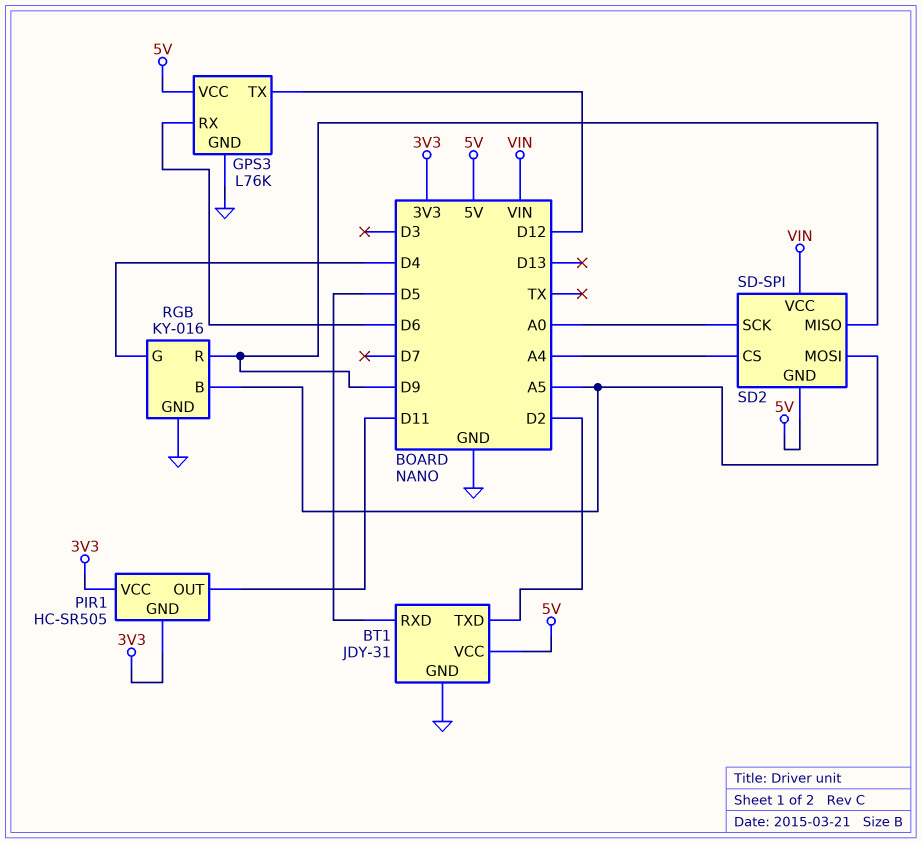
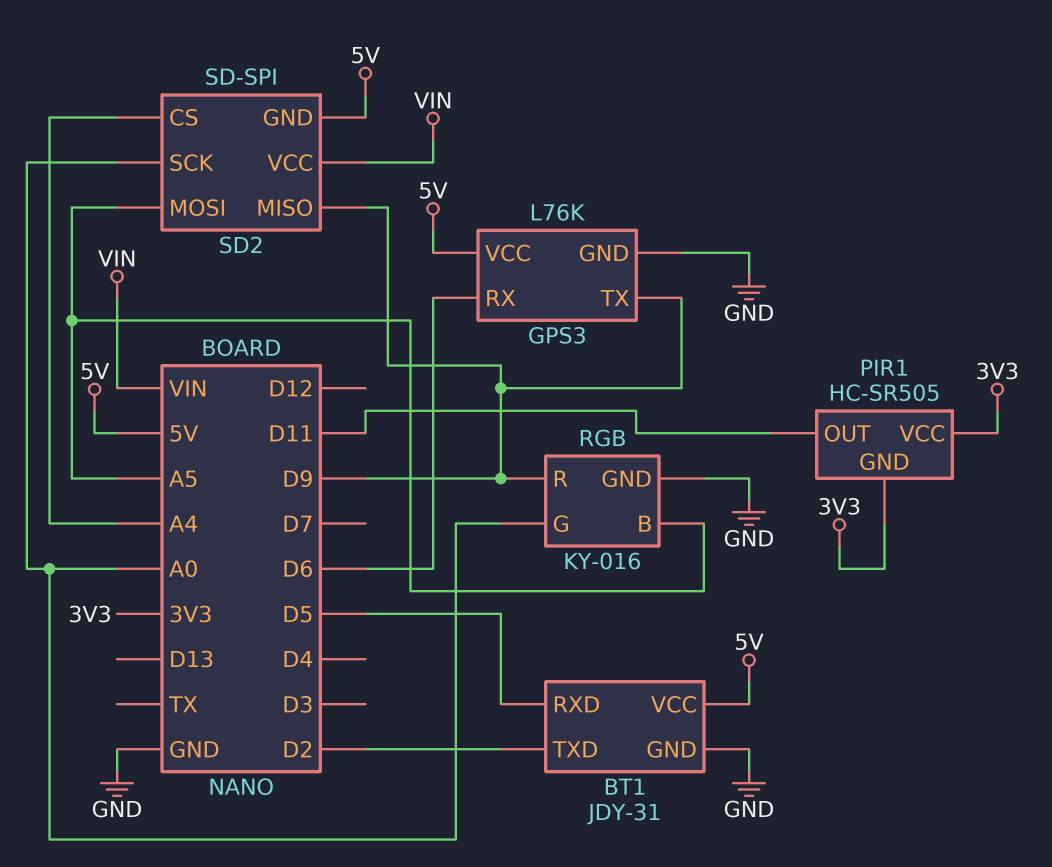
GPS3 pin TX: D12 -> D9
RGB pin G: D4 -> A0

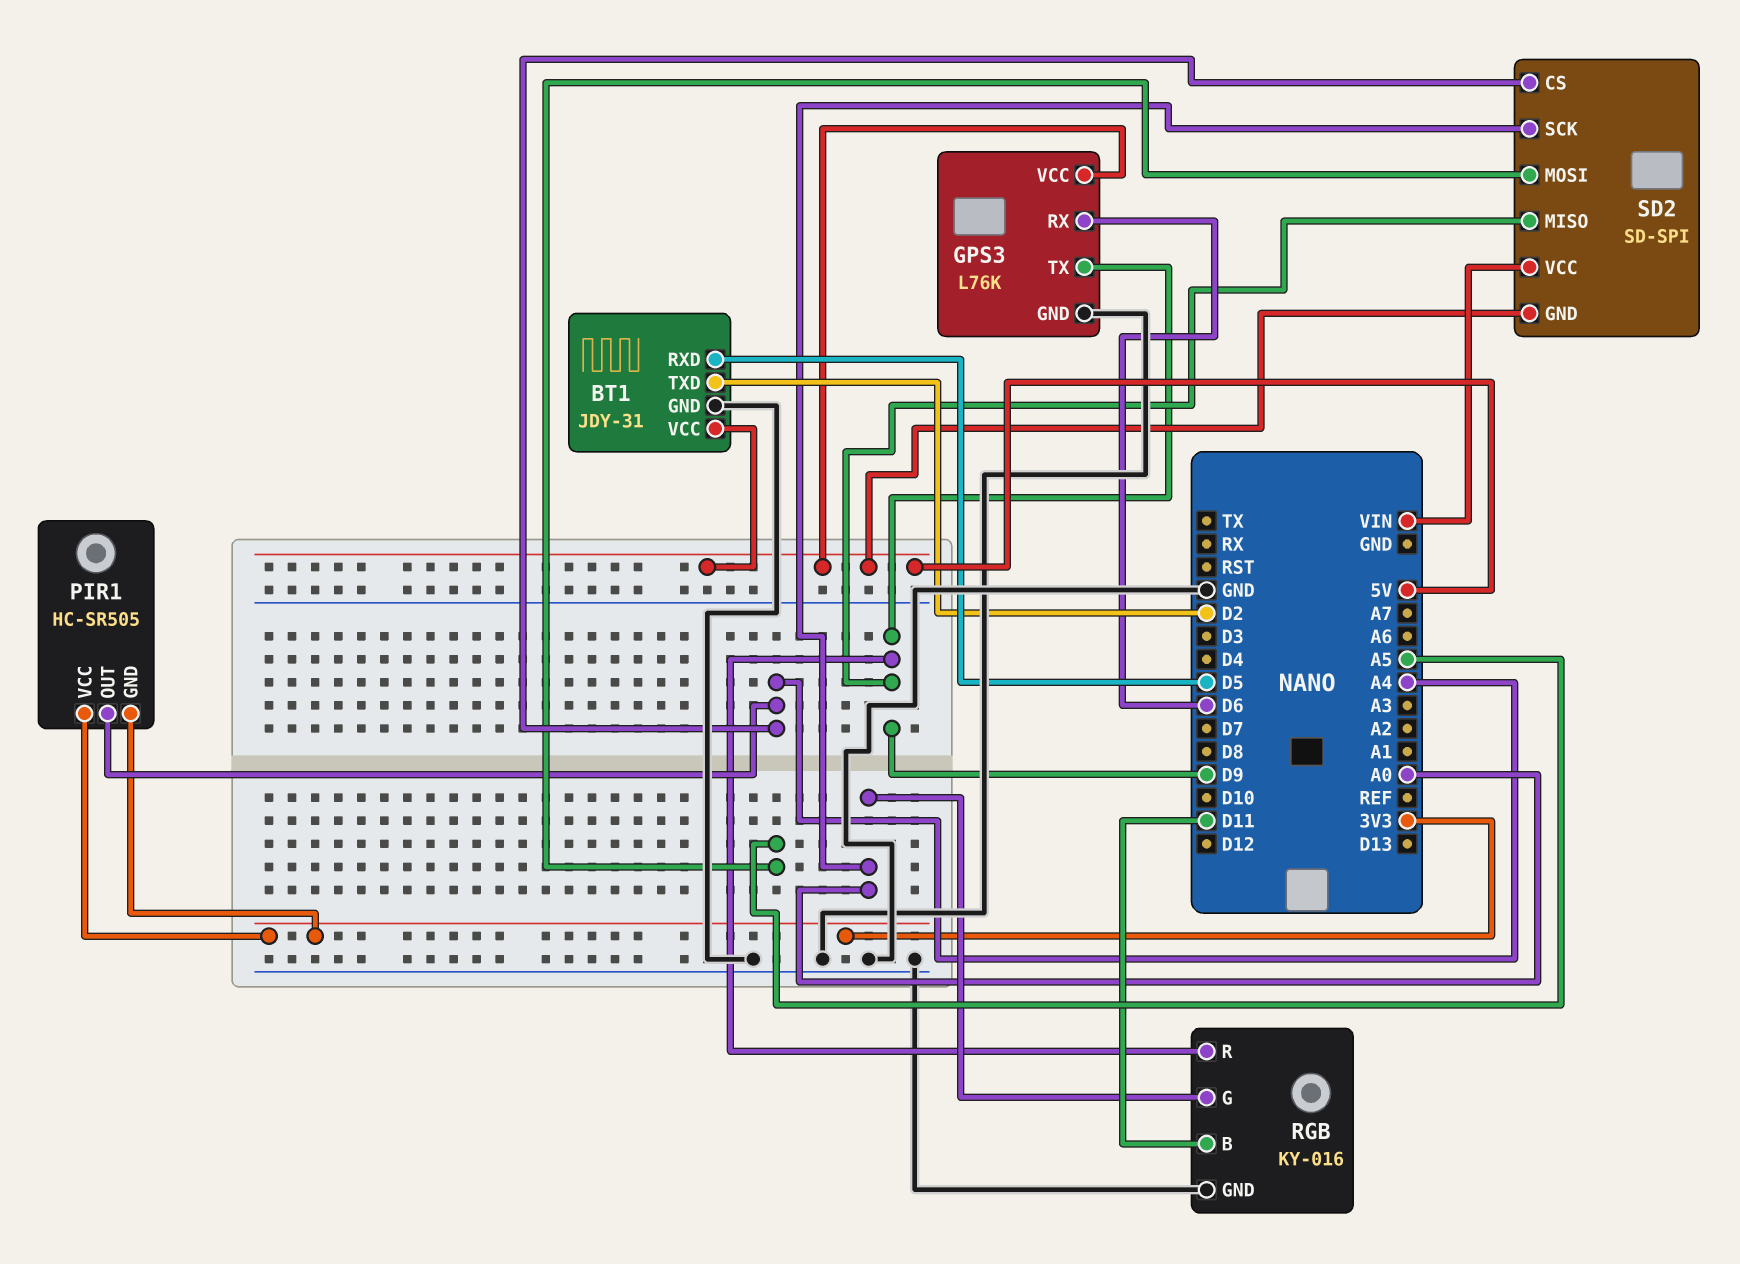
PIR1 pin OUT: D11 -> A4
RGB pin B: A5 -> D11

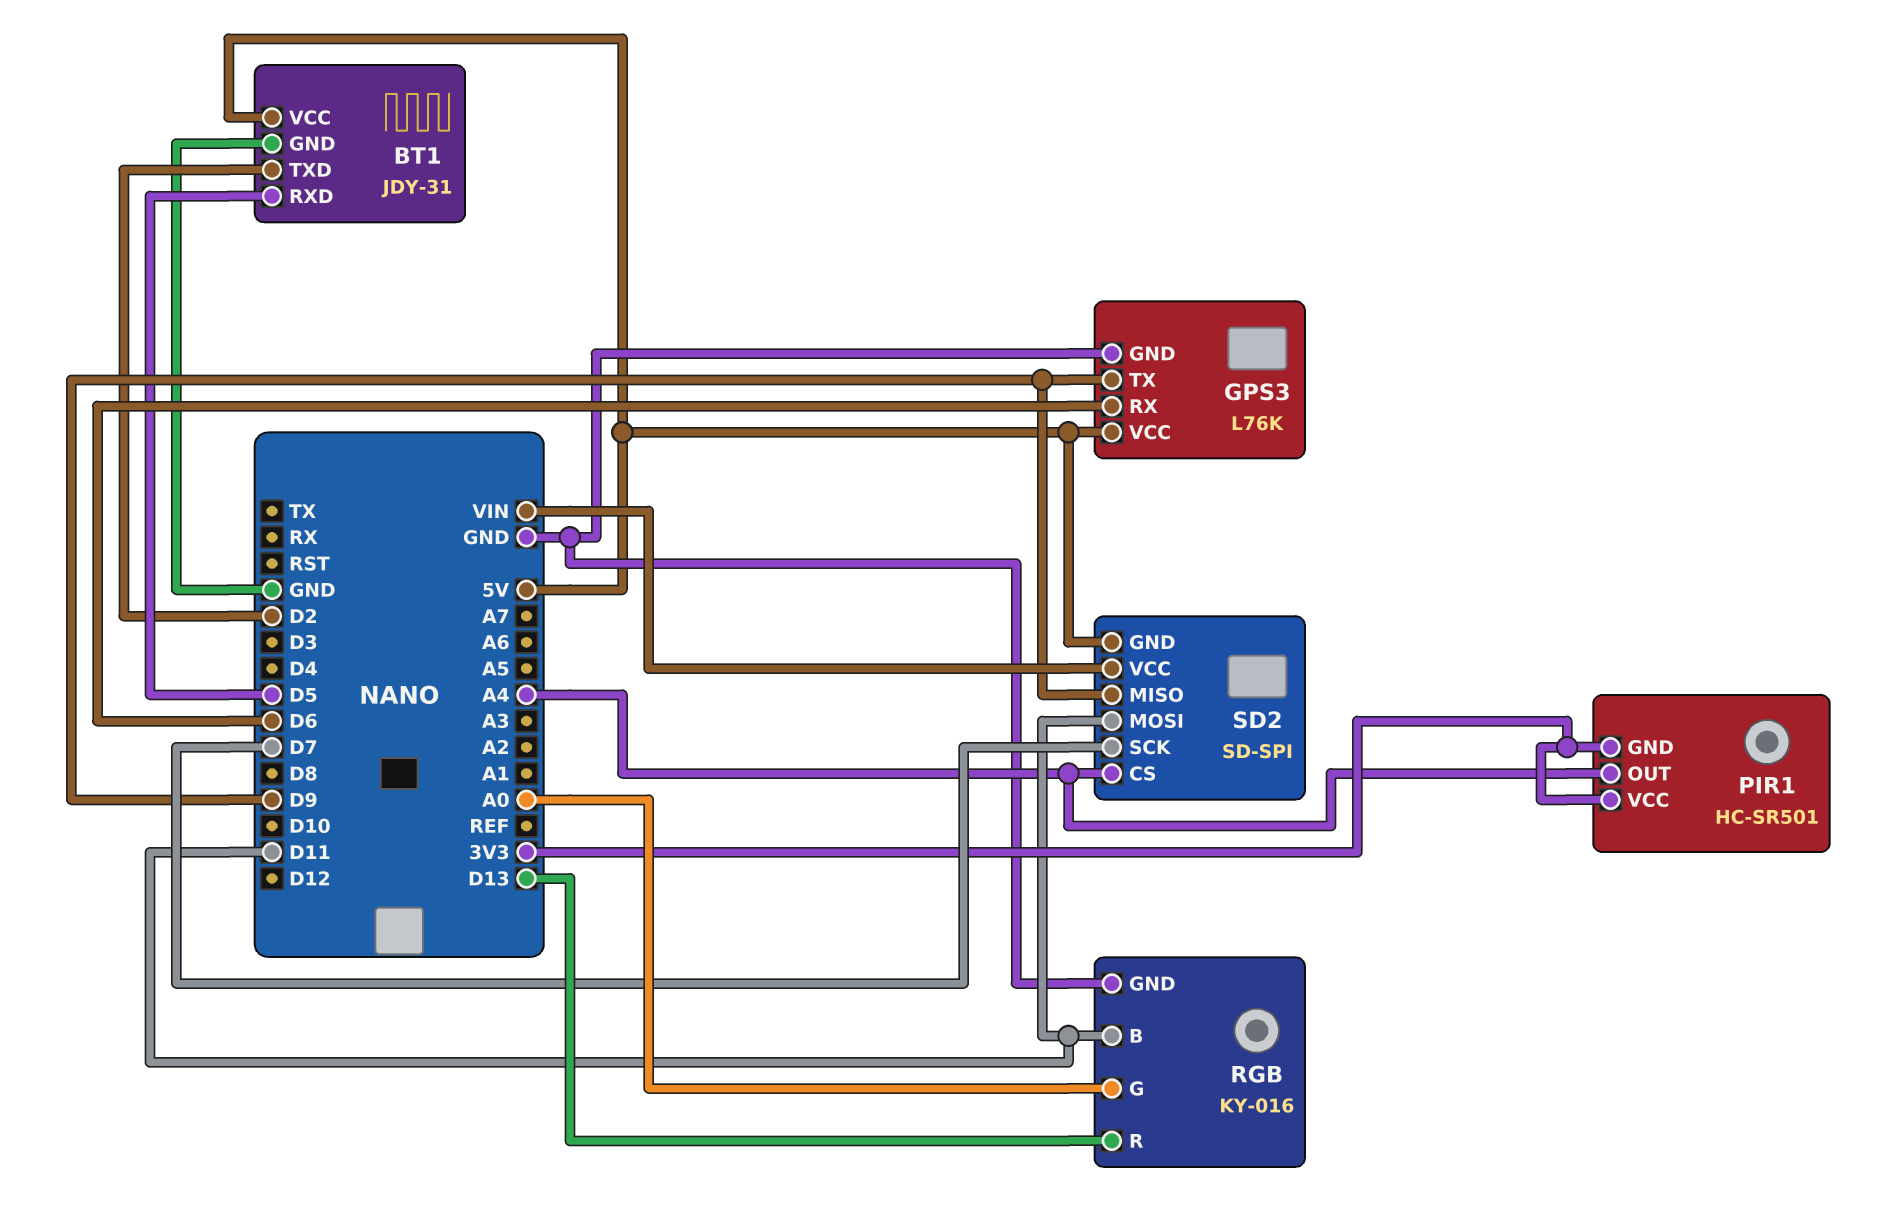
PIR1: HC-SR505 -> HC-SR501
RGB pin R: D9 -> D13
SD2 pin MOSI: A5 -> D11
SD2 pin SCK: A0 -> D7

